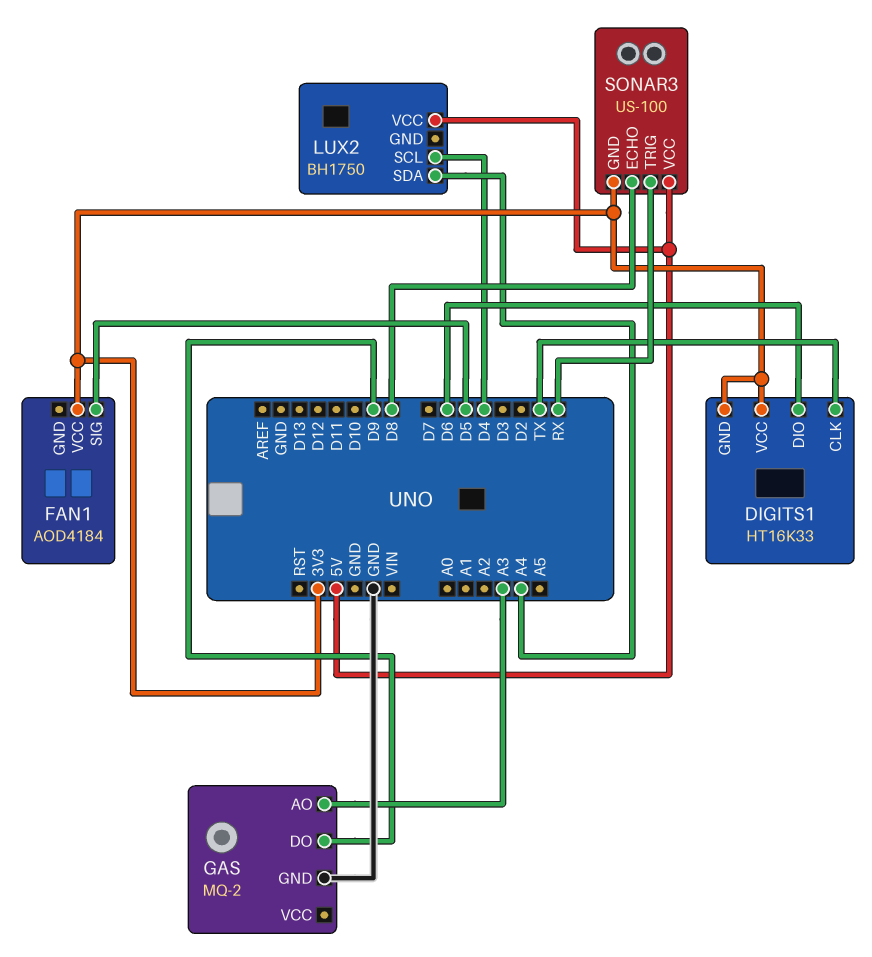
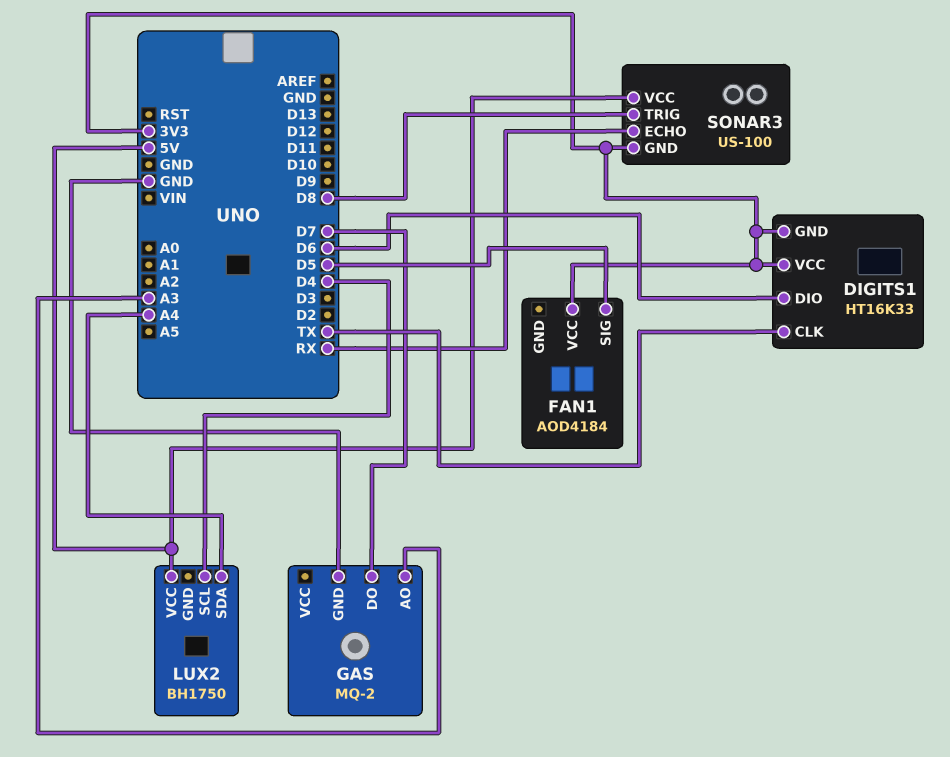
GAS pin DO: D9 -> D7
SONAR3 pin ECHO: D8 -> RX
SONAR3 pin TRIG: RX -> D8

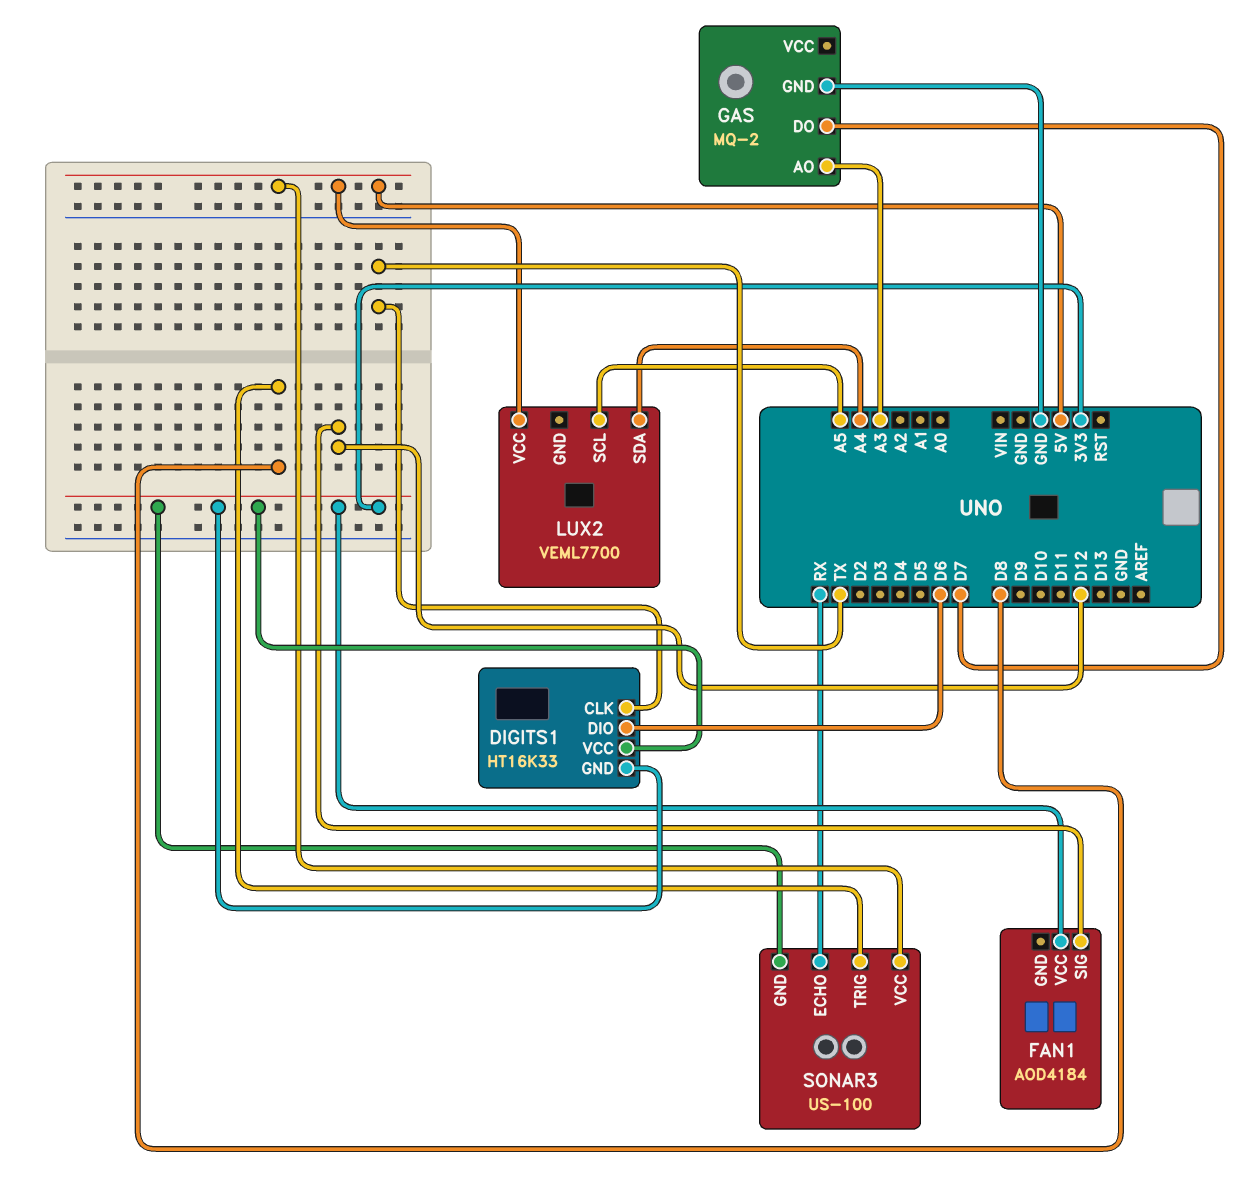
FAN1 pin SIG: D5 -> D12
LUX2: BH1750 -> VEML7700
LUX2 pin SCL: D4 -> A5

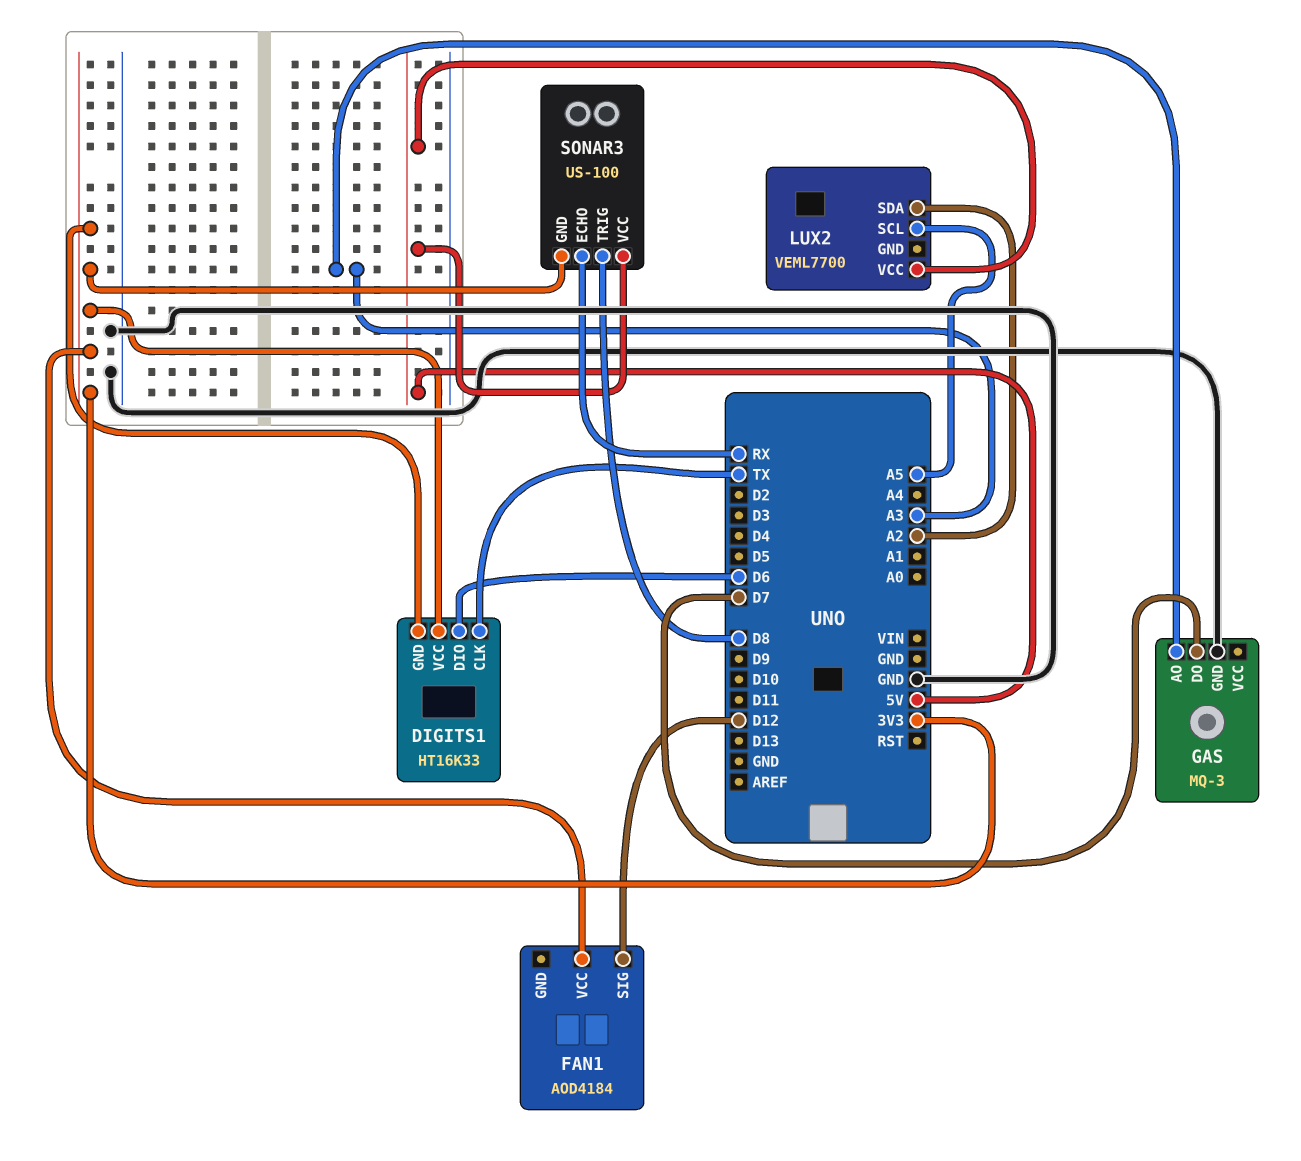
GAS: MQ-2 -> MQ-3
LUX2 pin SDA: A4 -> A2

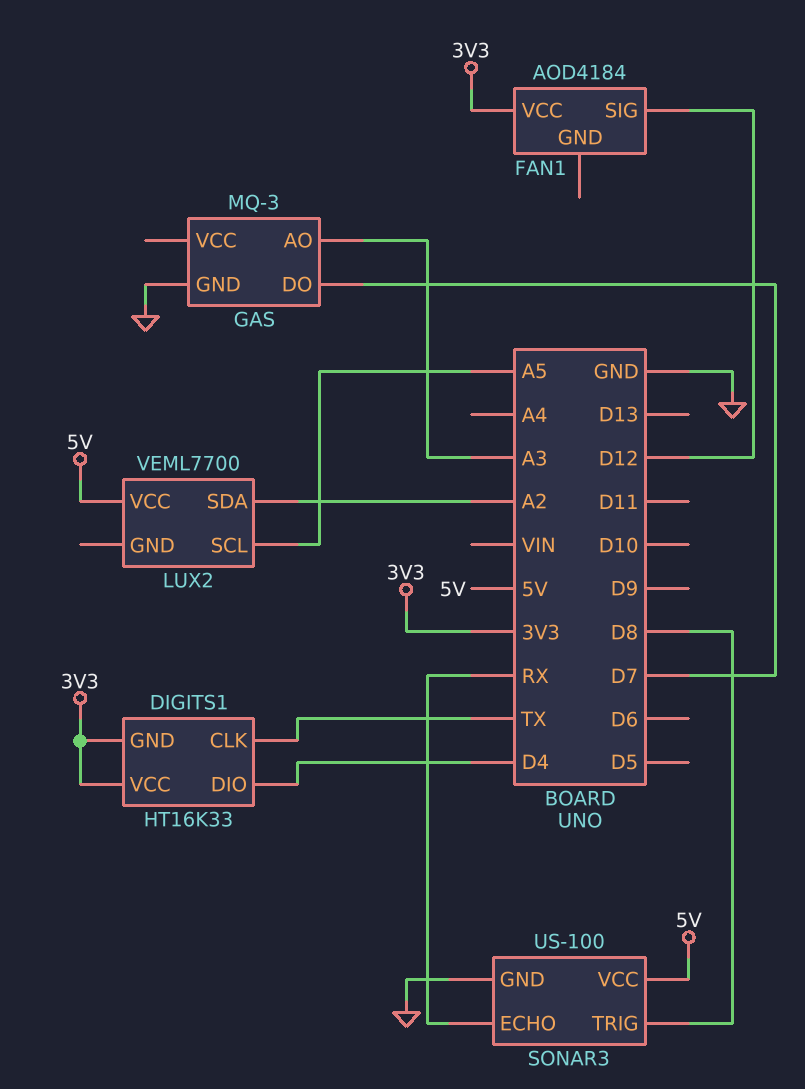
DIGITS1 pin DIO: D6 -> D4
SONAR3 pin GND: 3V3 -> GND

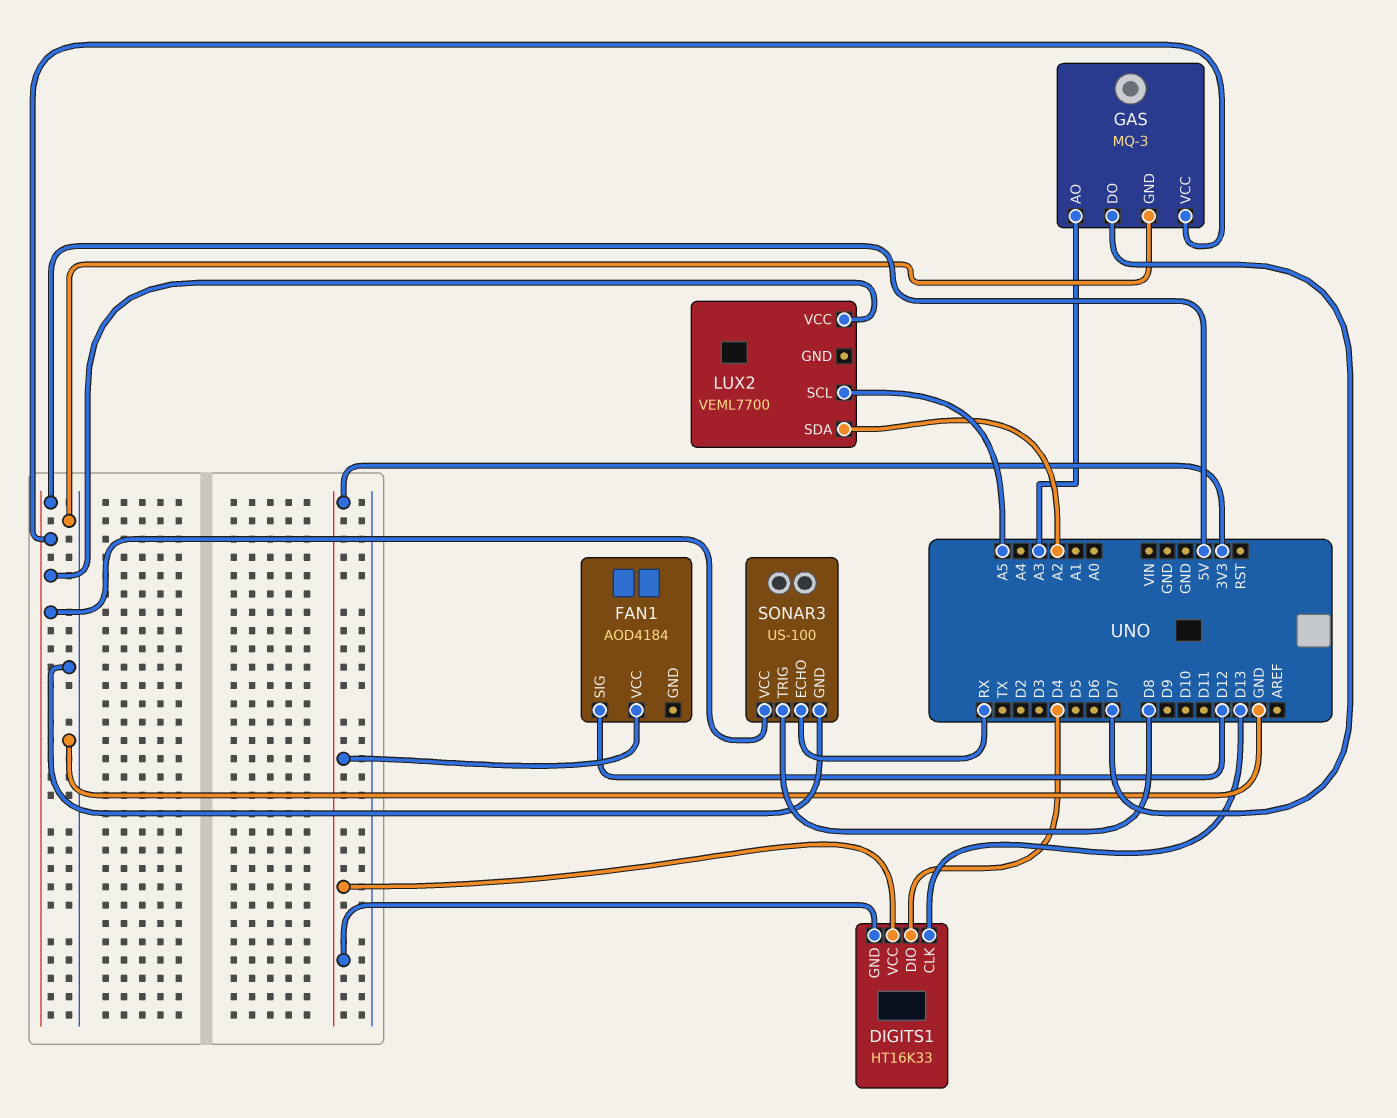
DIGITS1 pin CLK: TX -> D13
GAS pin VCC: none -> 5V

